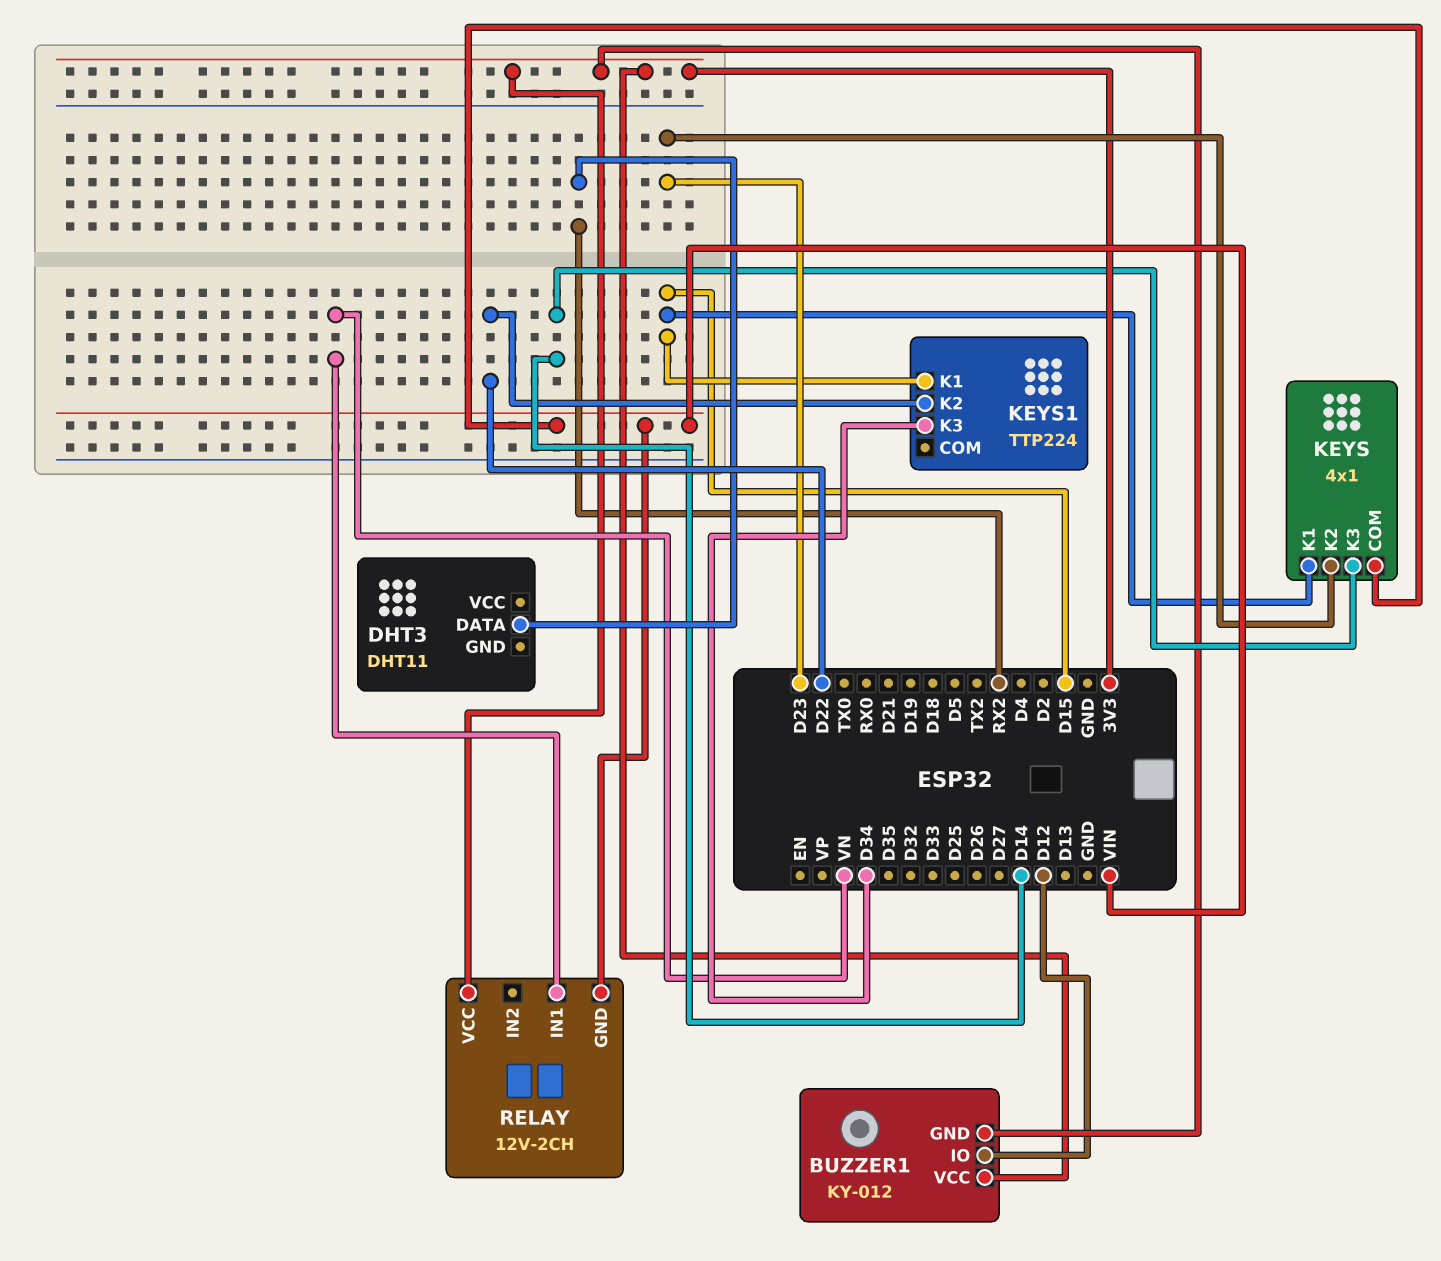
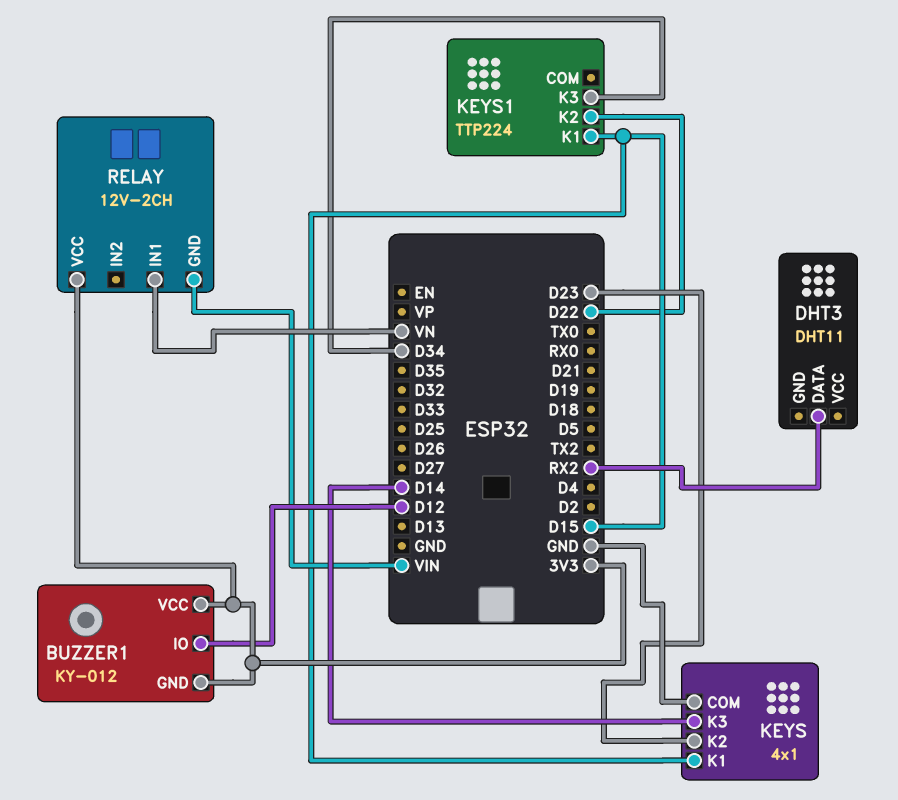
KEYS pin COM: VIN -> GND

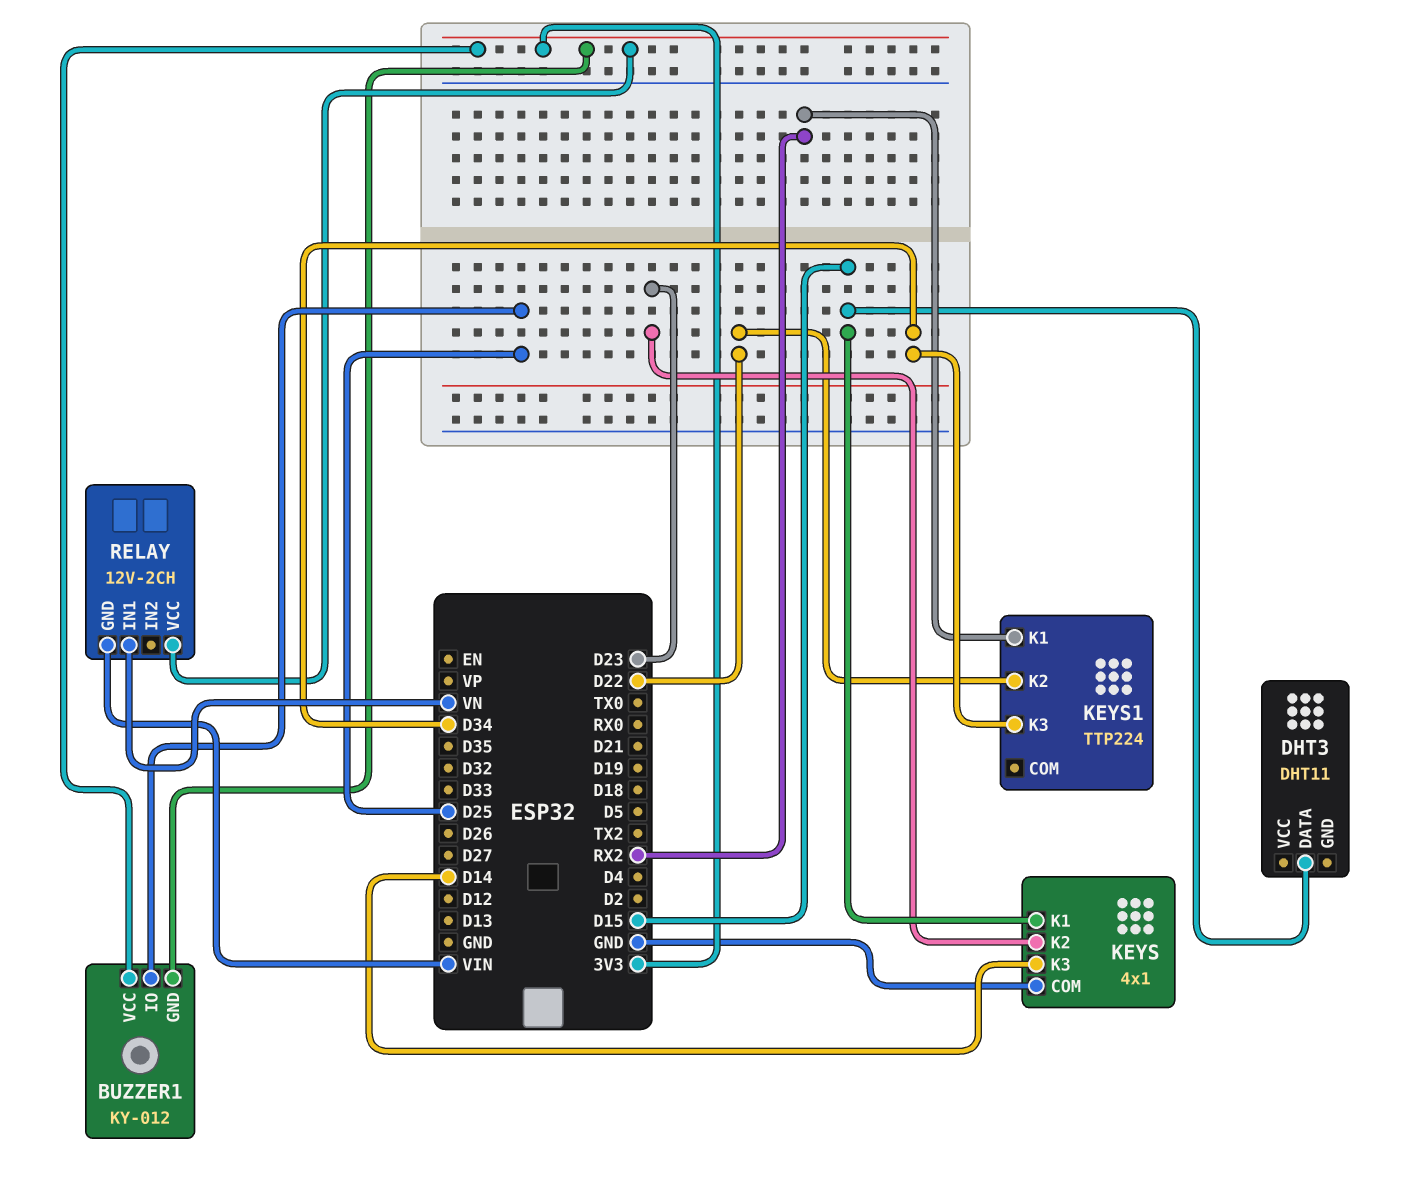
BUZZER1 pin IO: D12 -> D25
DHT3 pin DATA: RX2 -> D15
KEYS1 pin K1: D15 -> RX2

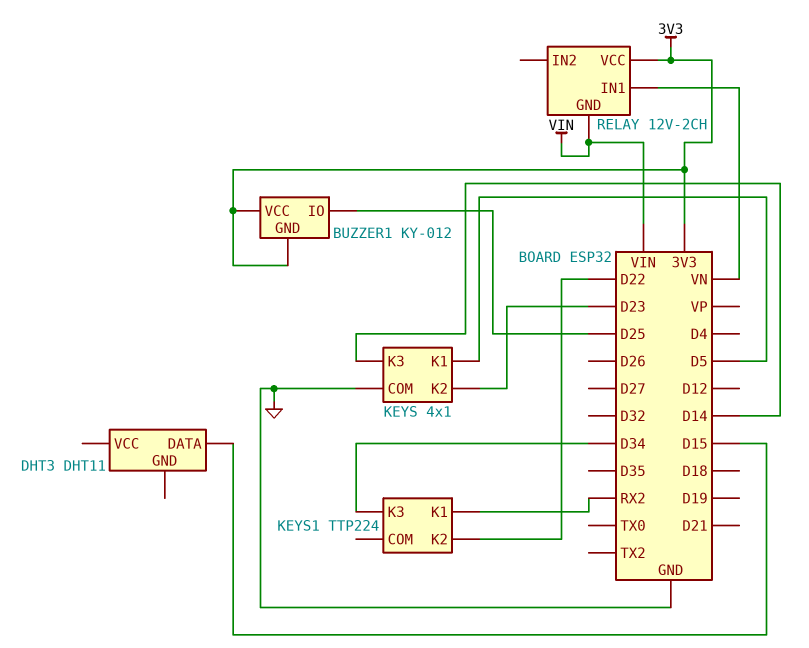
KEYS pin K1: D15 -> D5

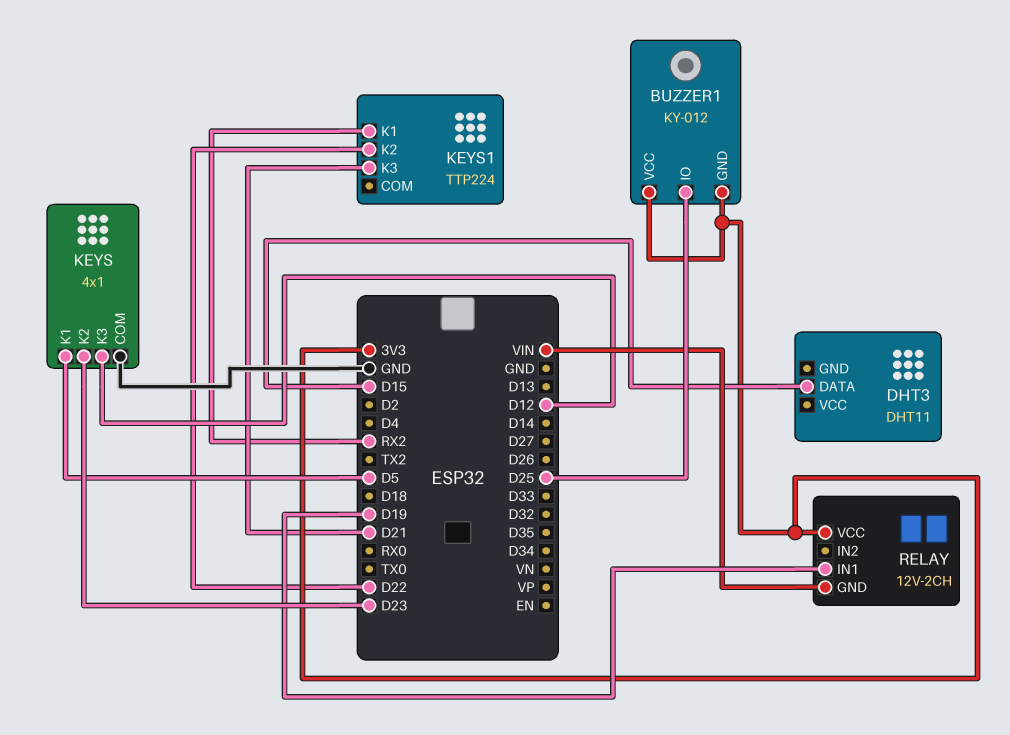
KEYS pin K3: D14 -> D12
KEYS1 pin K3: D34 -> D21
RELAY pin IN1: VN -> D19

